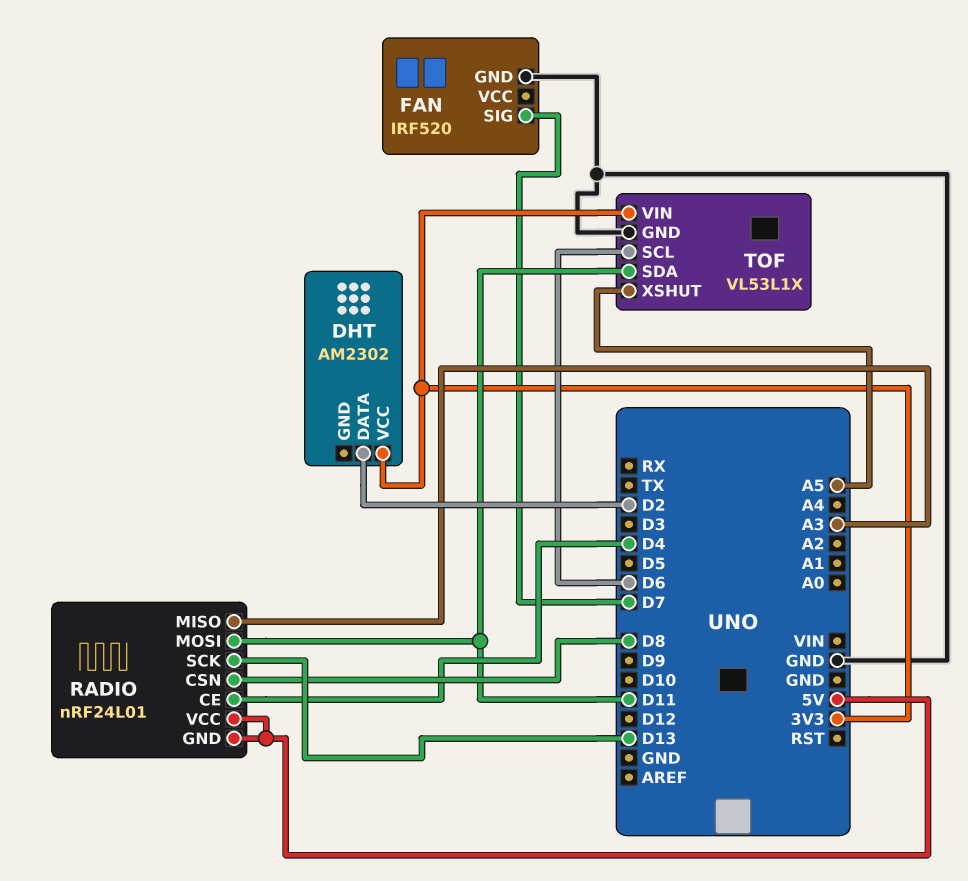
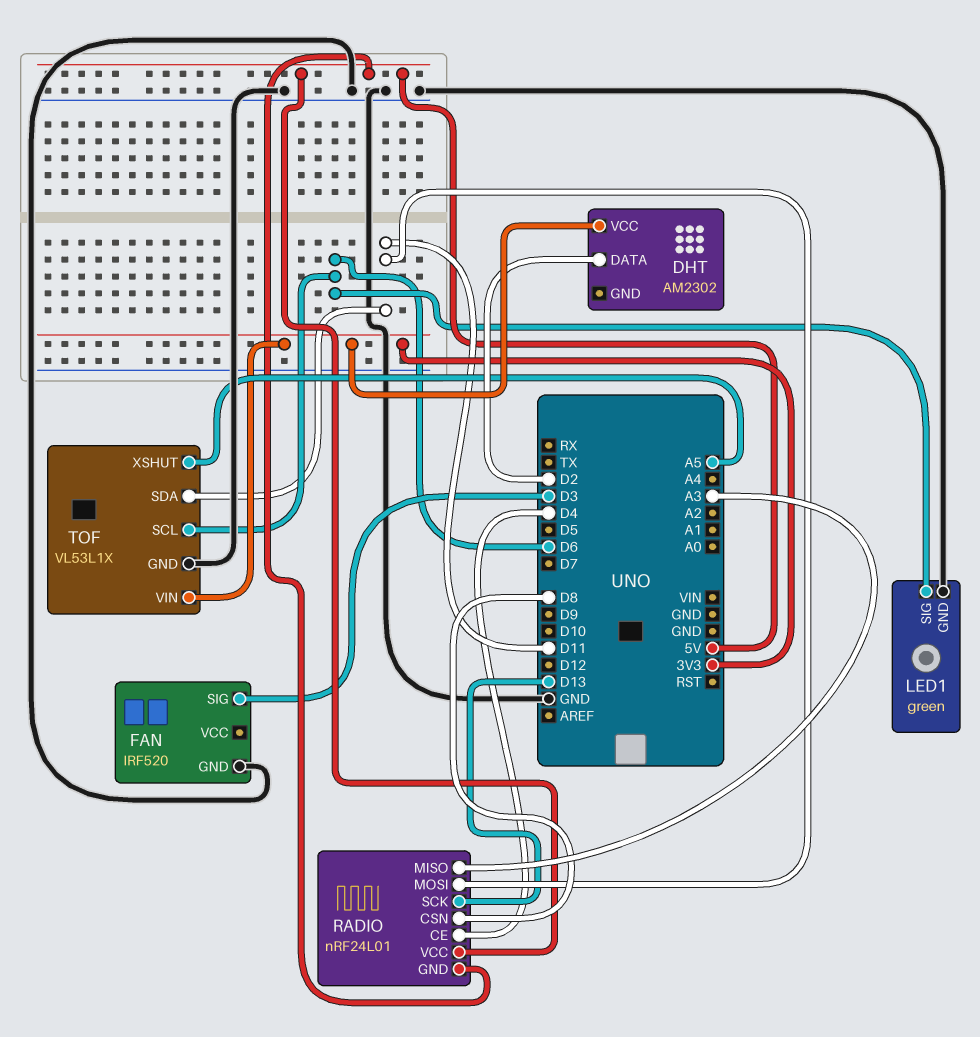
FAN pin SIG: D7 -> D3
LED1: none -> green
LED1 pin GND: none -> GND
LED1 pin SIG: none -> D6

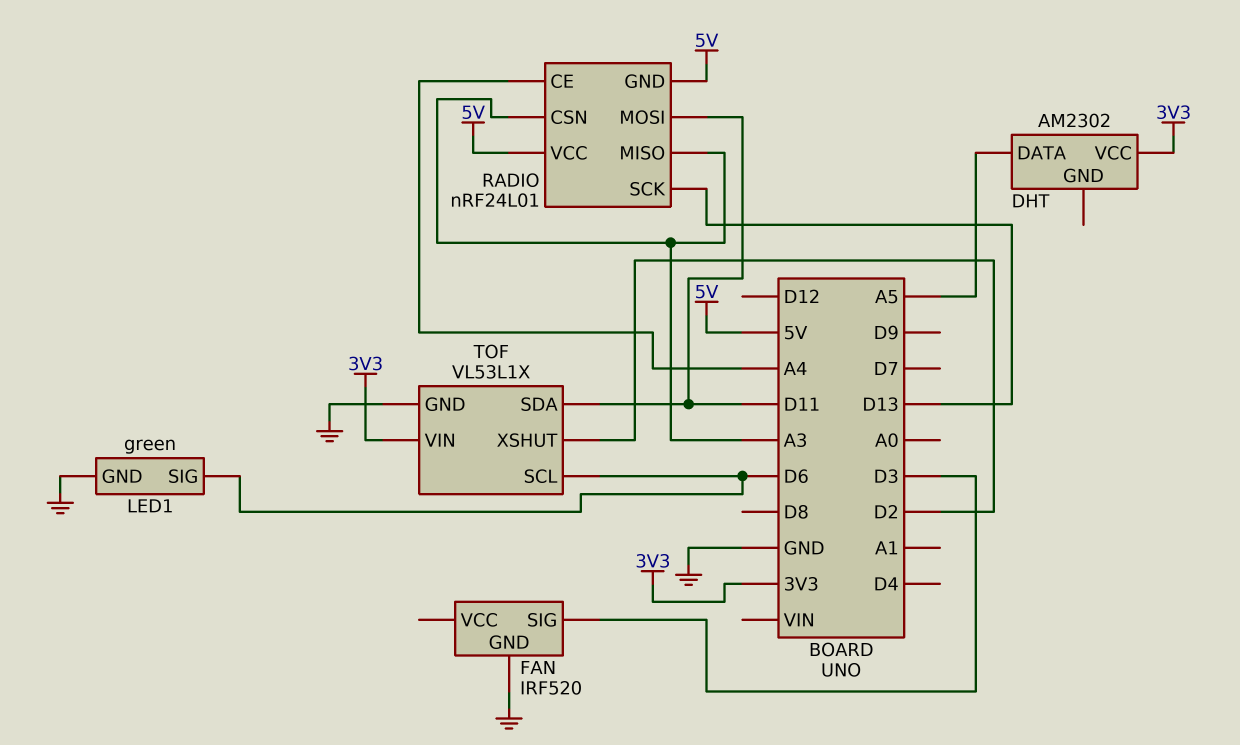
DHT pin DATA: D2 -> A5
RADIO pin CE: D4 -> A4
RADIO pin CSN: D8 -> A3
TOF pin XSHUT: A5 -> D2

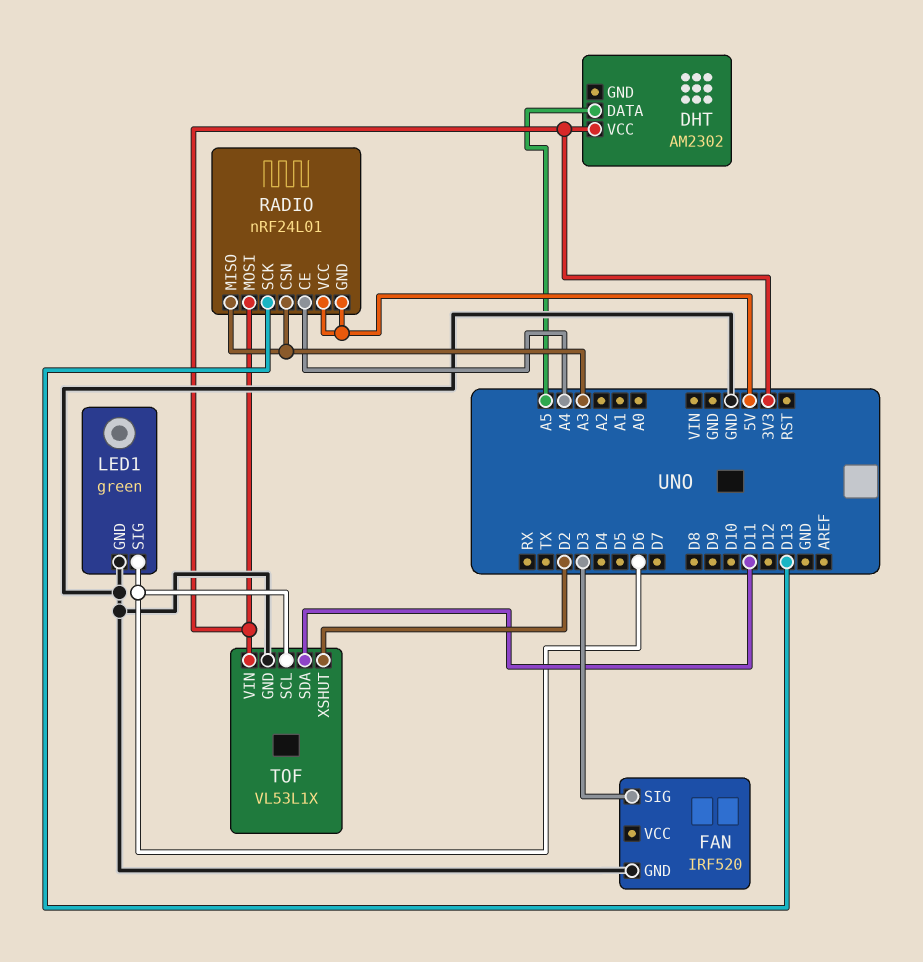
RADIO pin MOSI: D11 -> 3V3

